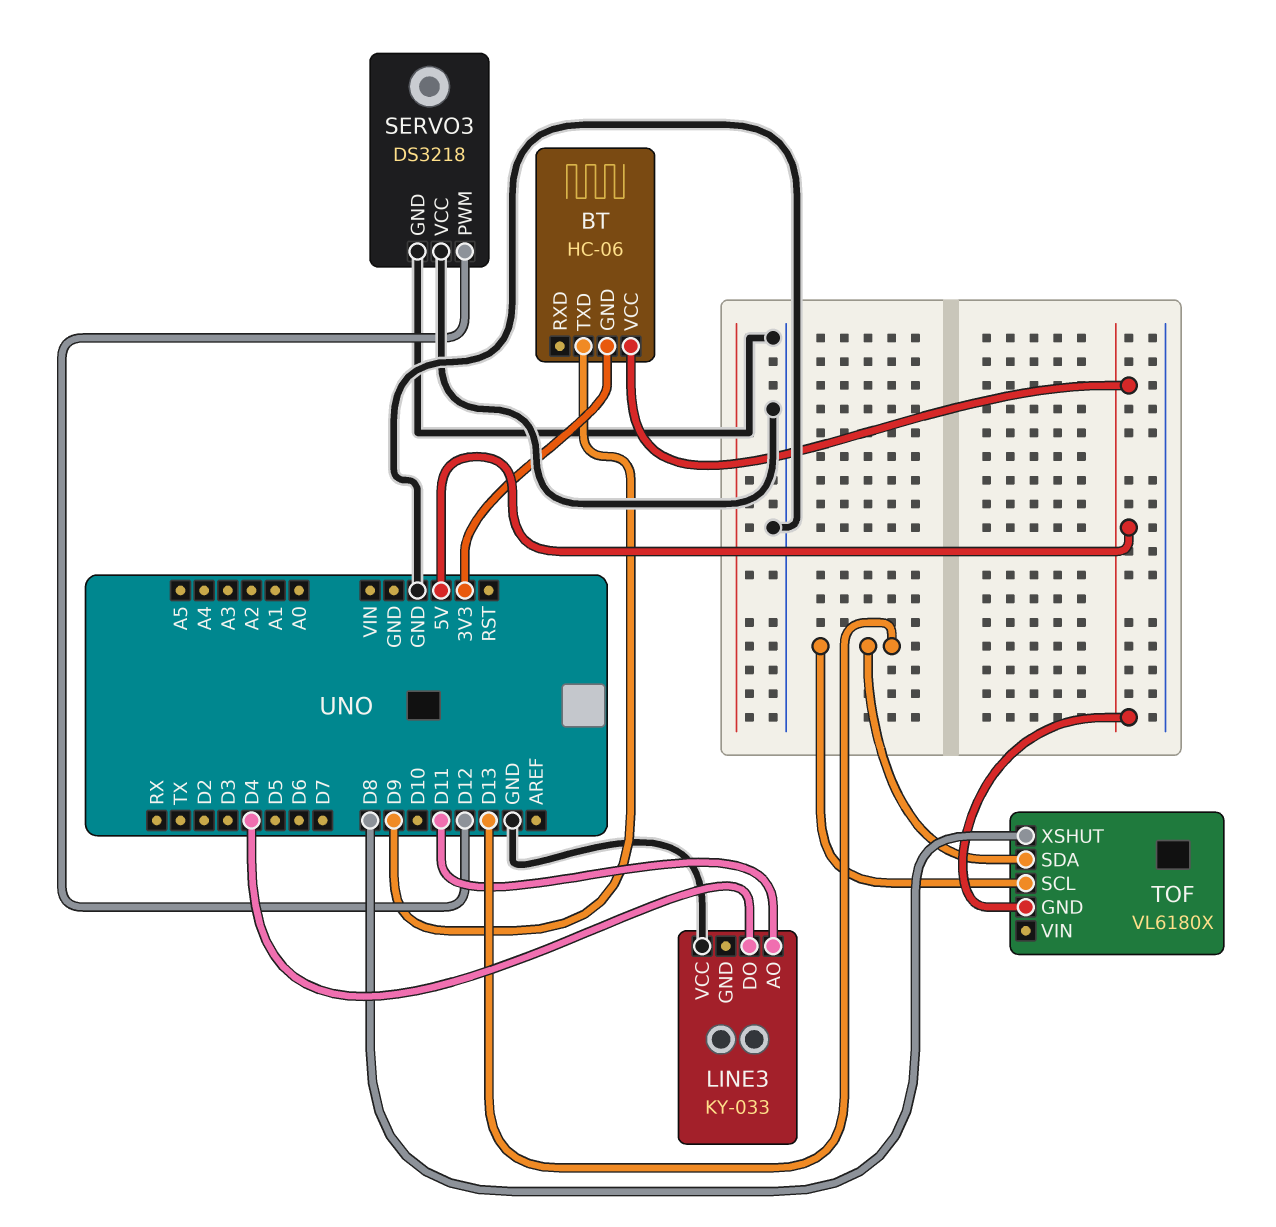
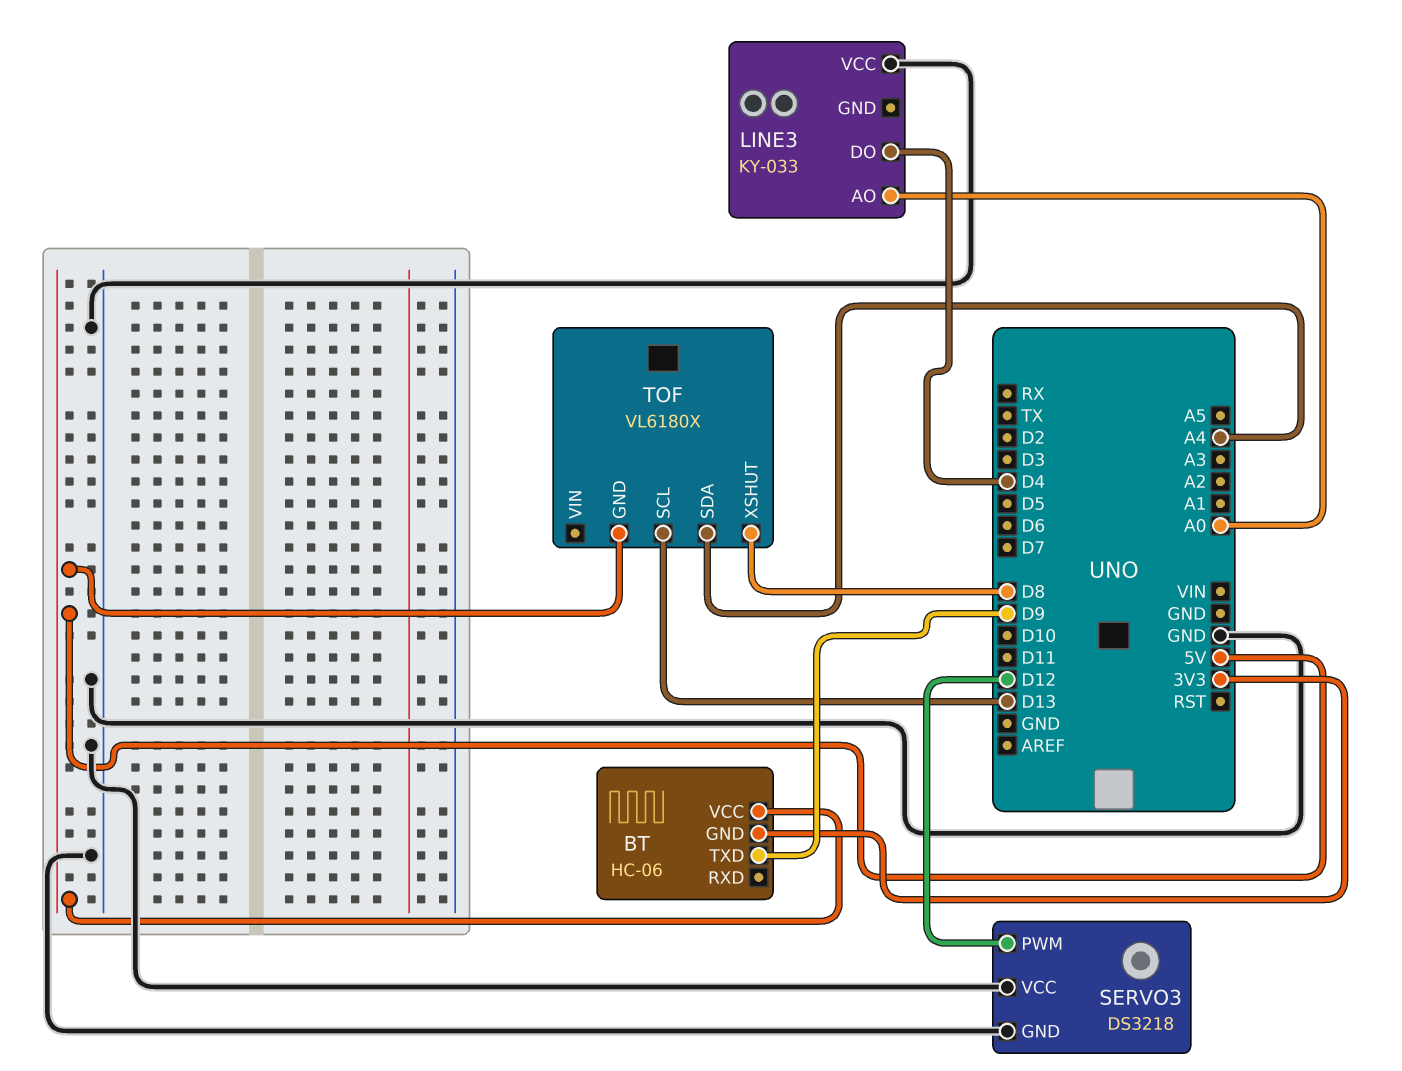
LINE3 pin AO: D11 -> A0
TOF pin SDA: D13 -> A4

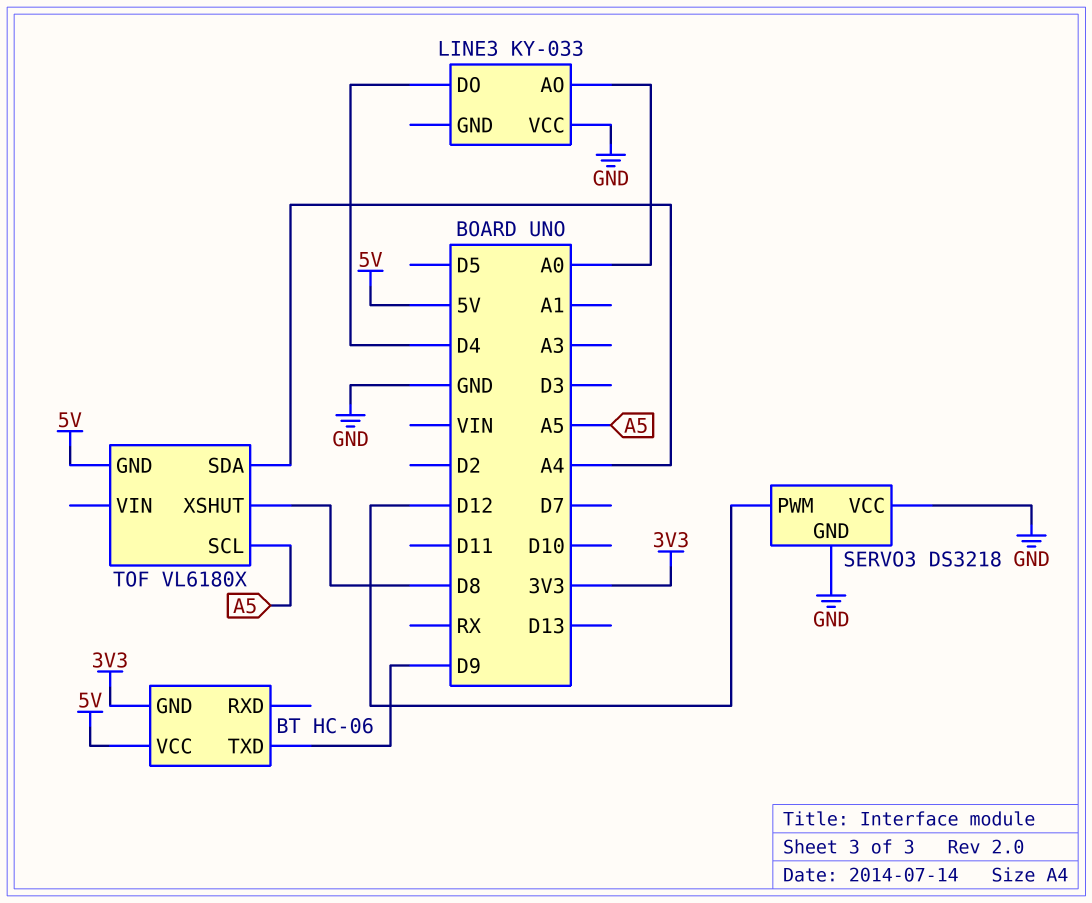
TOF pin SCL: D13 -> A5

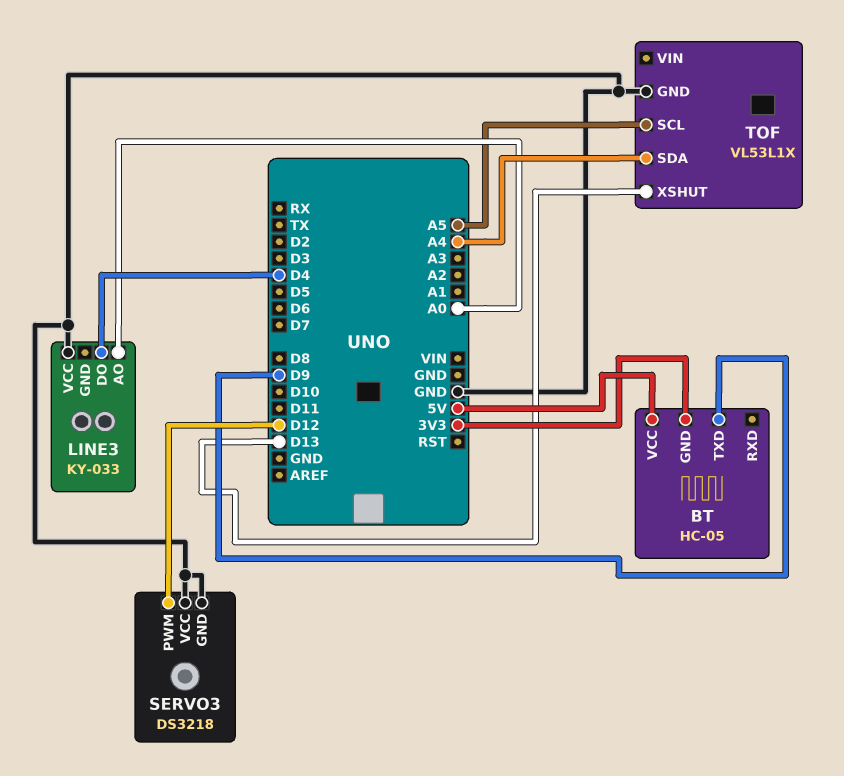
BT: HC-06 -> HC-05
TOF: VL6180X -> VL53L1X
TOF pin GND: 5V -> GND
TOF pin XSHUT: D8 -> D13

